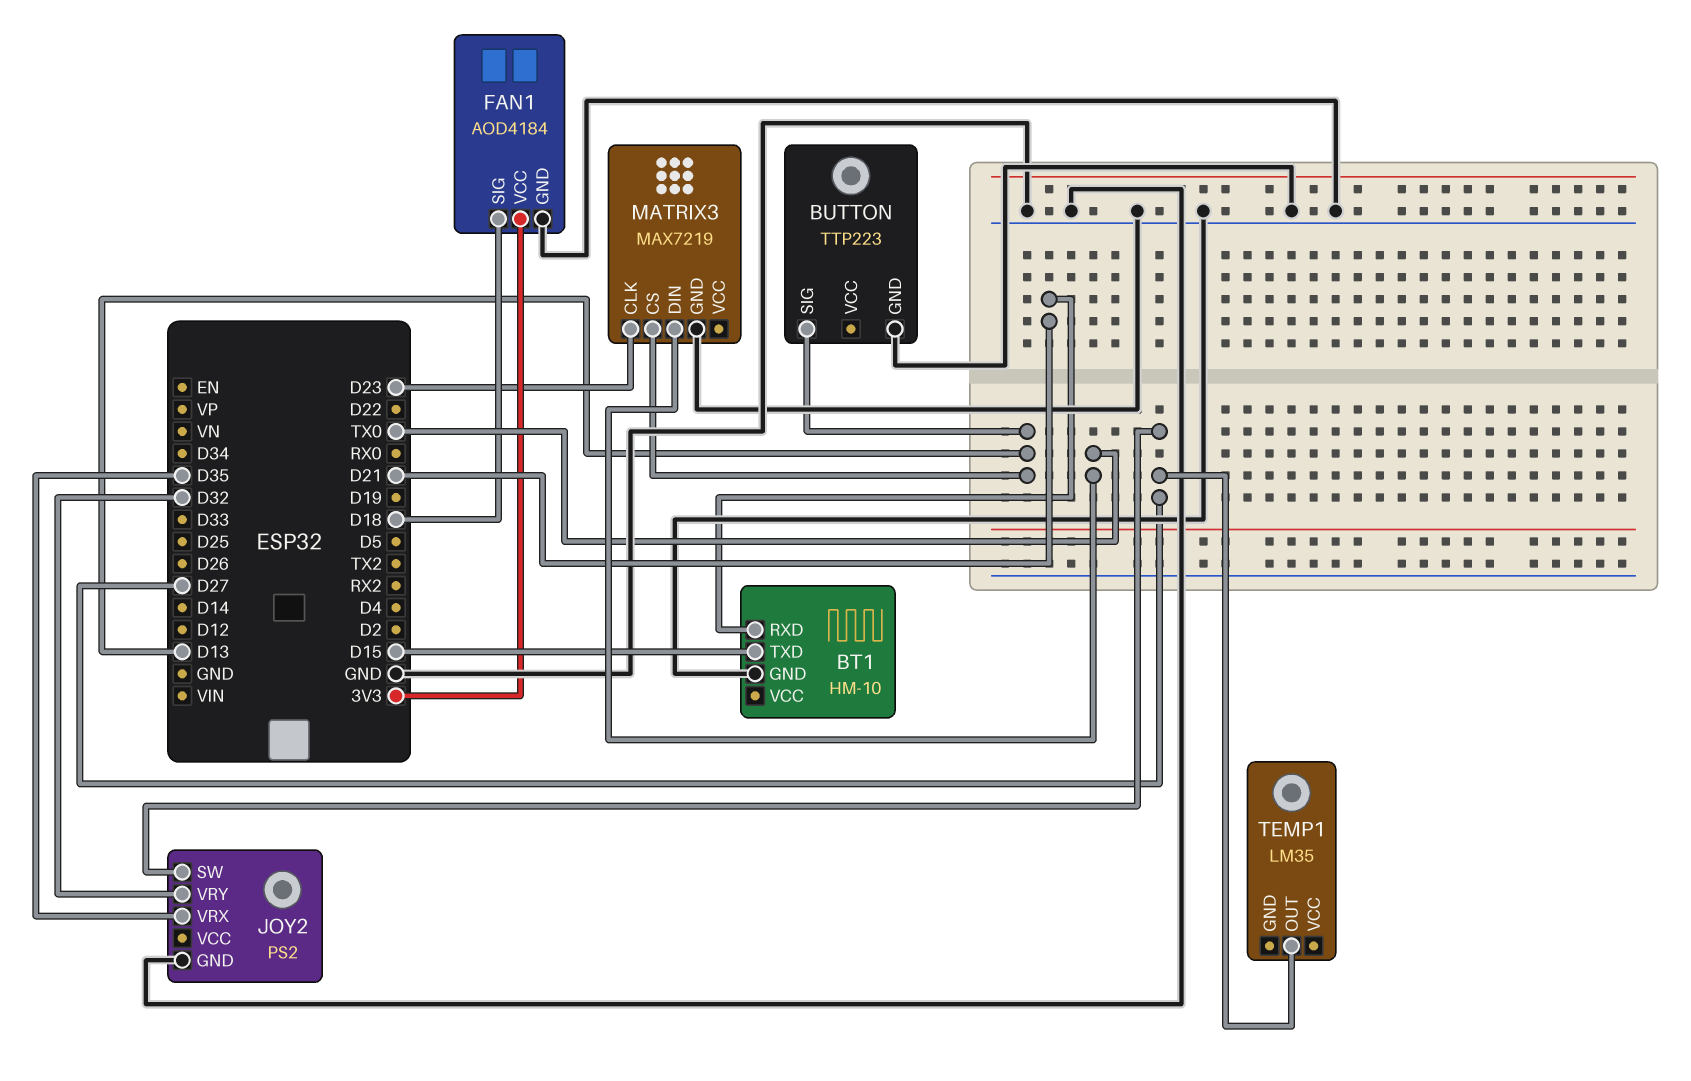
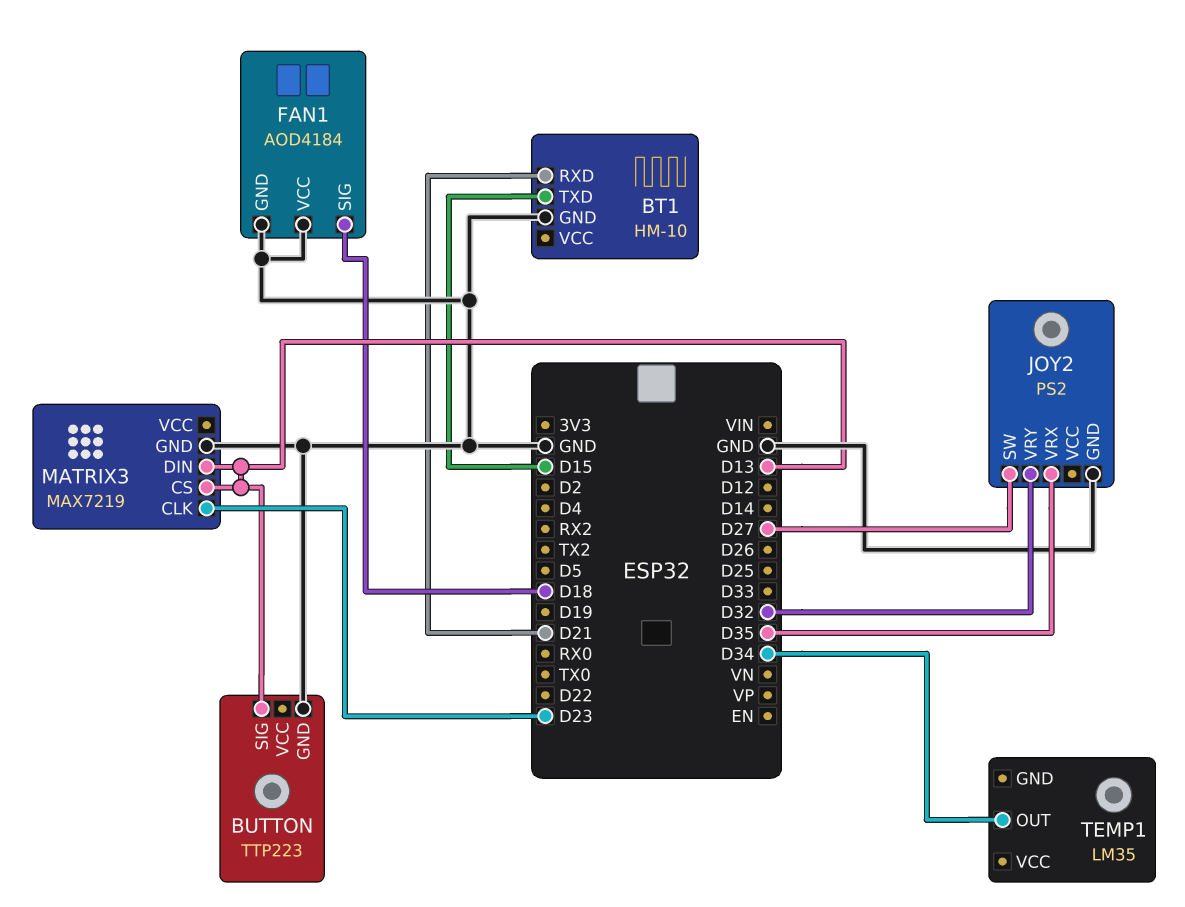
FAN1 pin VCC: 3V3 -> GND
MATRIX3 pin DIN: TX0 -> D13
TEMP1 pin OUT: D27 -> D34

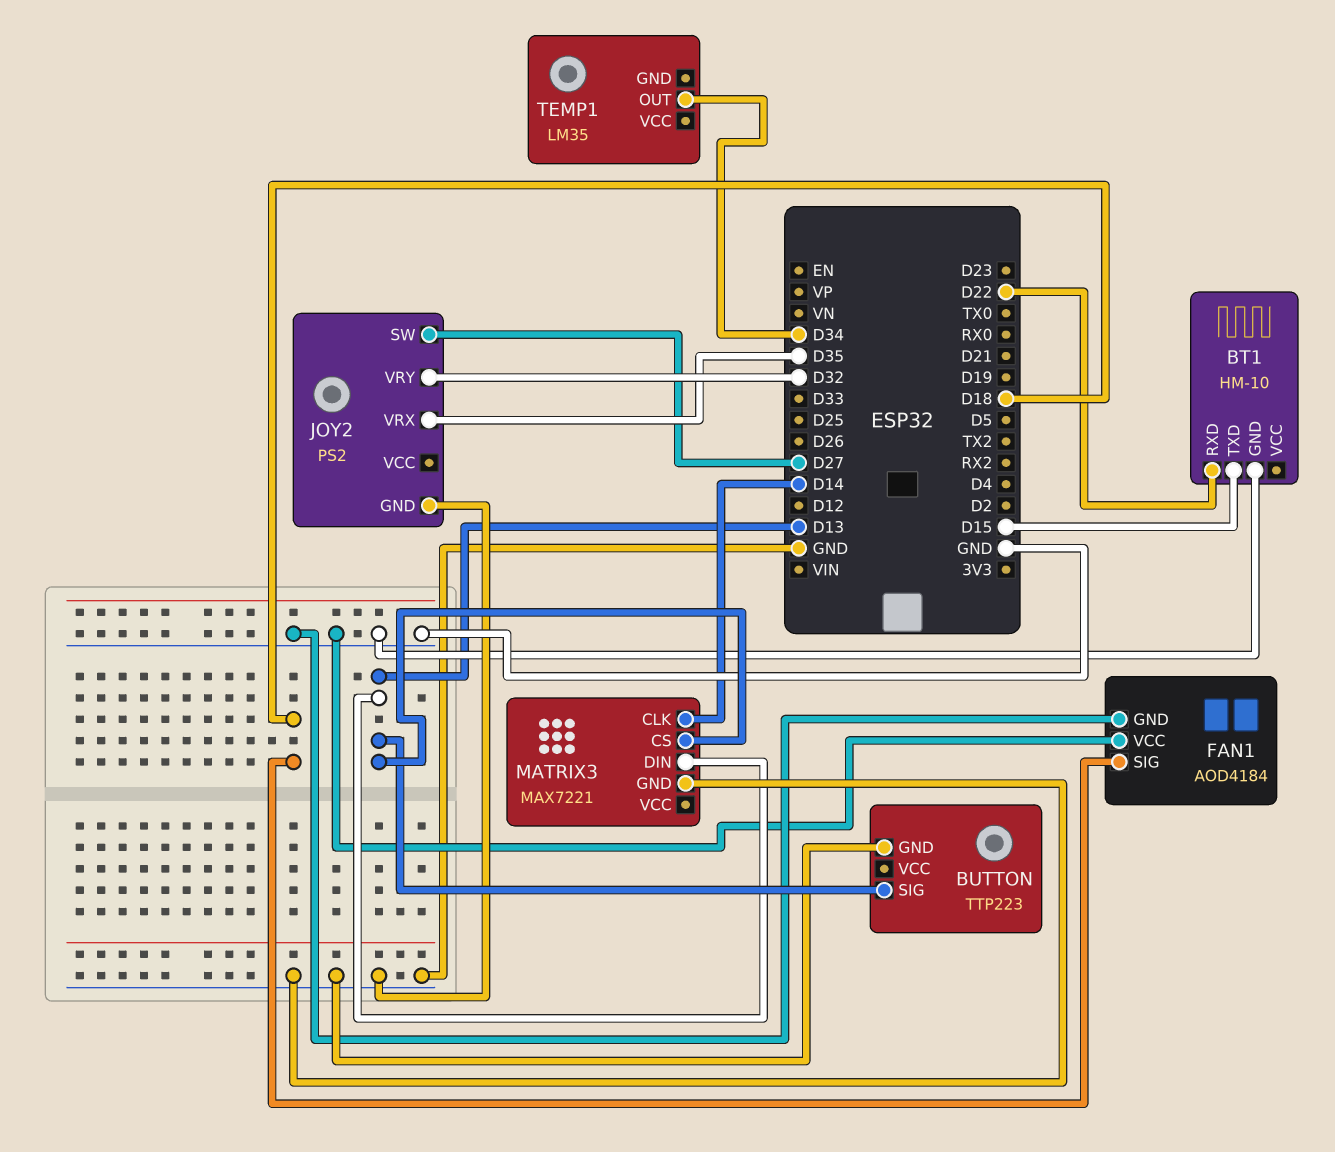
BT1 pin RXD: D21 -> D22
MATRIX3: MAX7219 -> MAX7221
MATRIX3 pin CLK: D23 -> D14

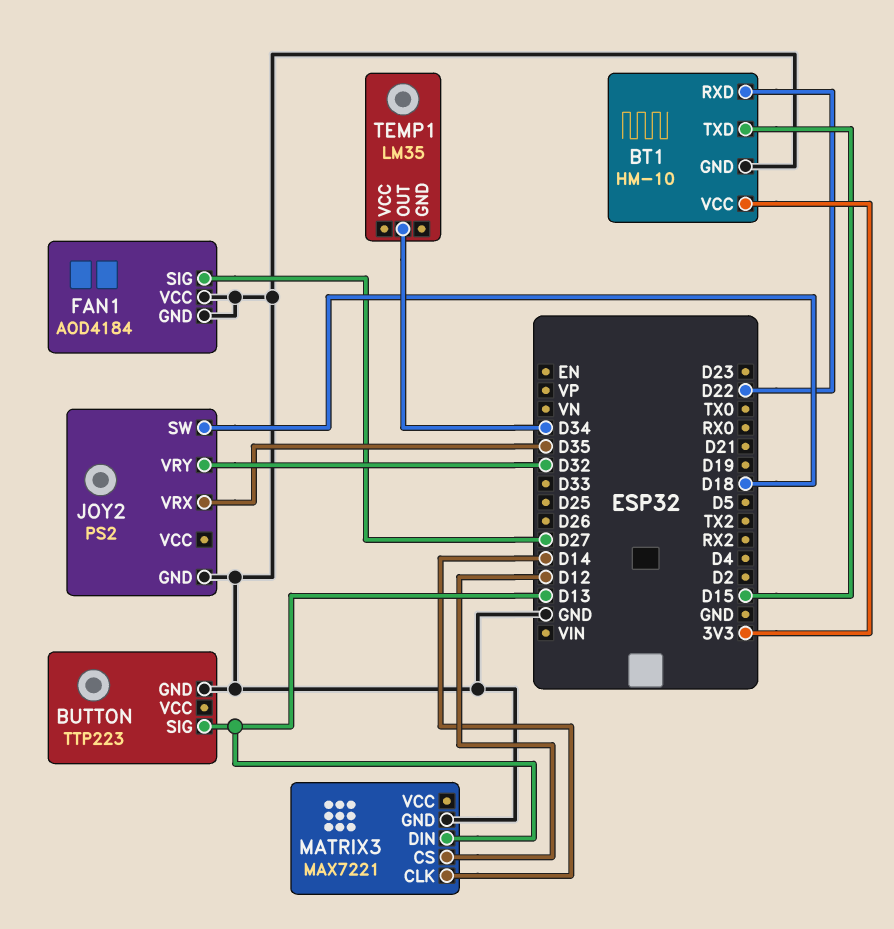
BT1 pin VCC: none -> 3V3
FAN1 pin SIG: D18 -> D27
JOY2 pin SW: D27 -> D18
MATRIX3 pin CS: D13 -> D12

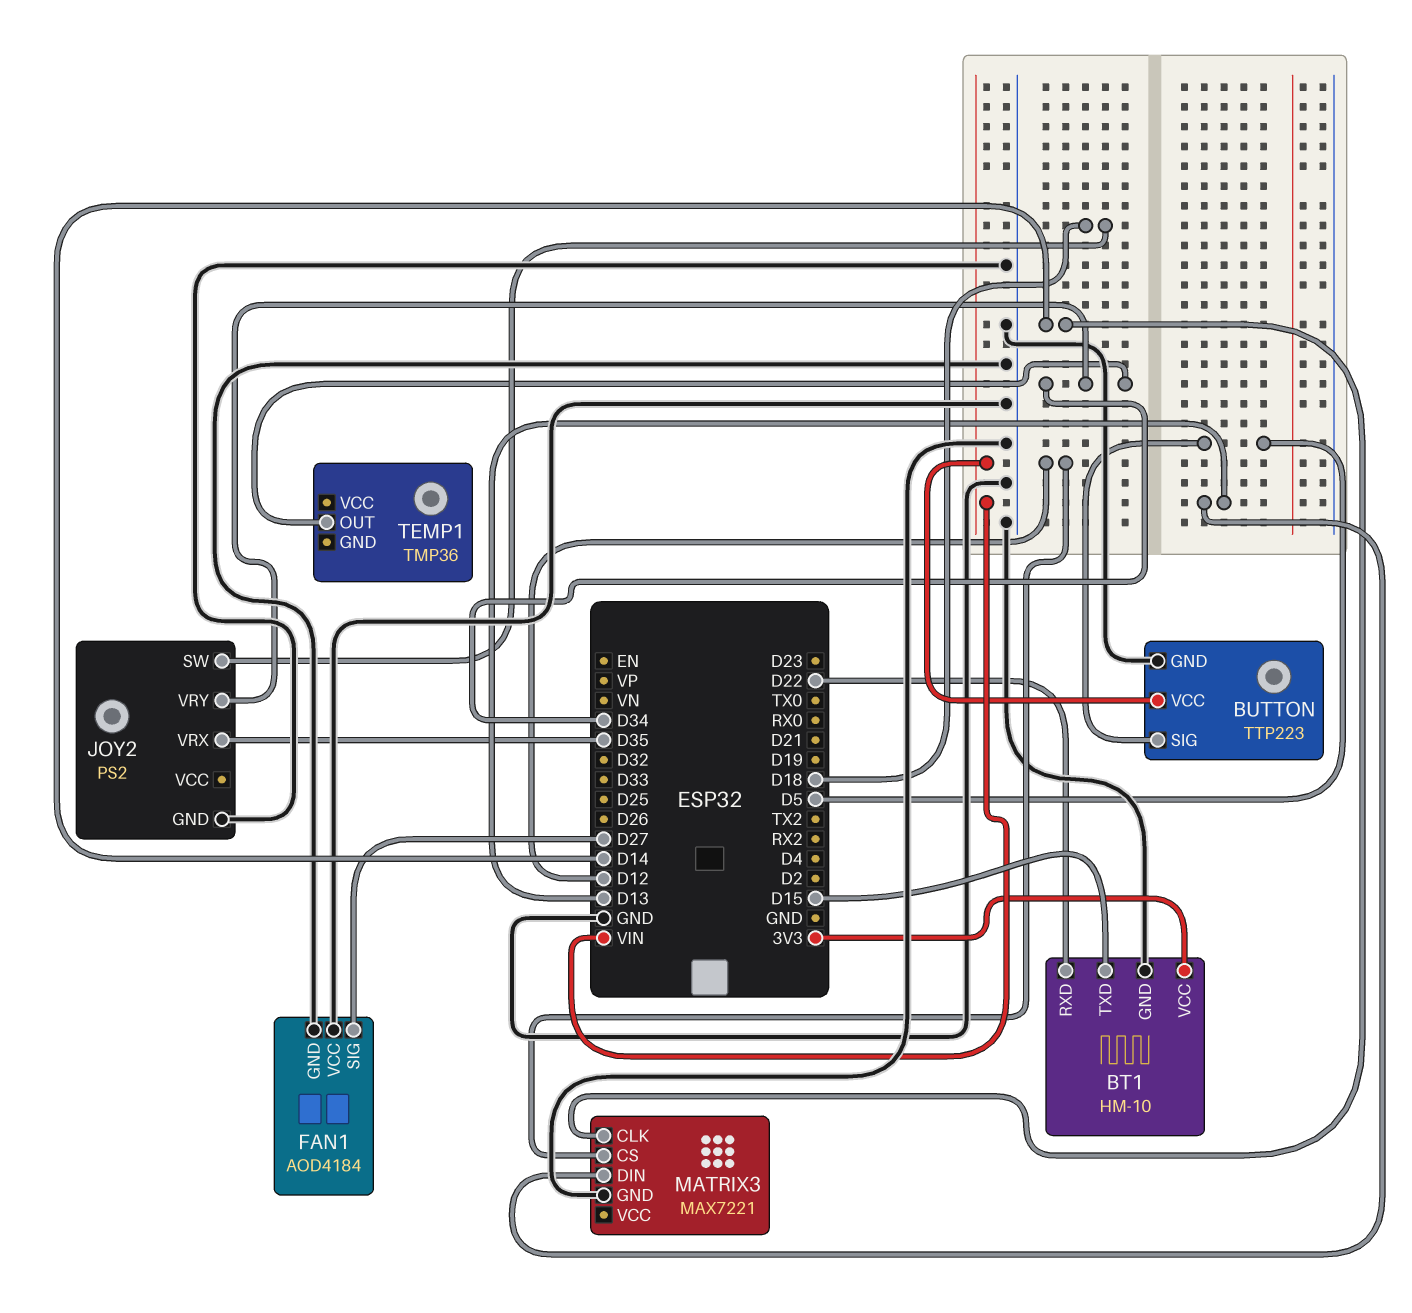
BUTTON pin SIG: D13 -> D5
BUTTON pin VCC: none -> VIN
JOY2 pin VRY: D32 -> D34
TEMP1: LM35 -> TMP36

